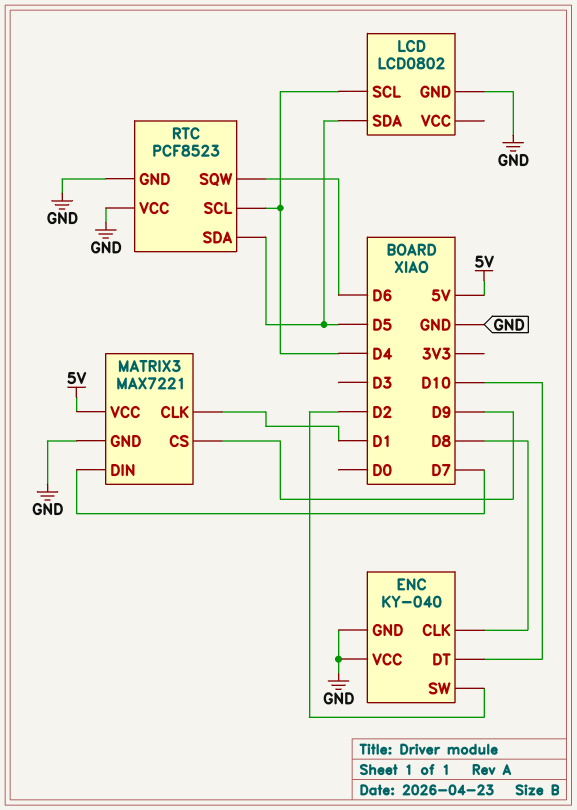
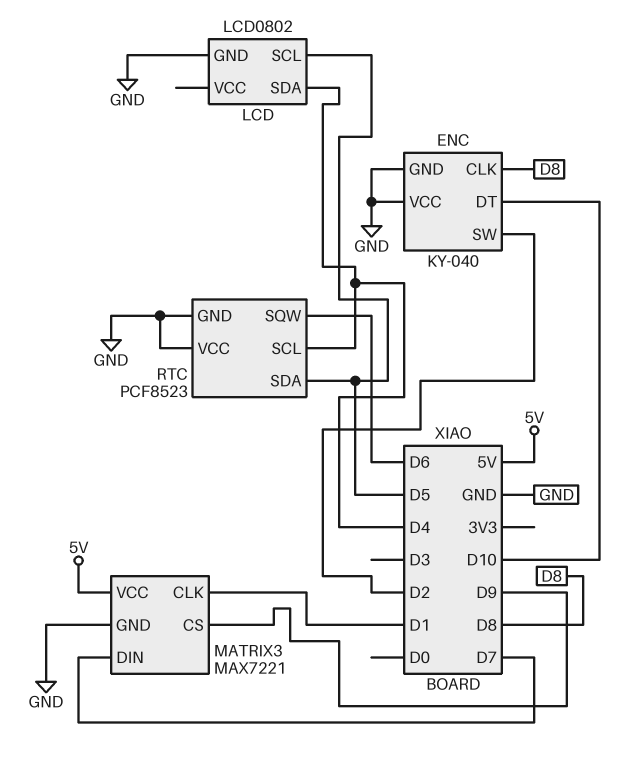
LCD pin SCL: D4 -> D5
LCD pin SDA: D5 -> D4

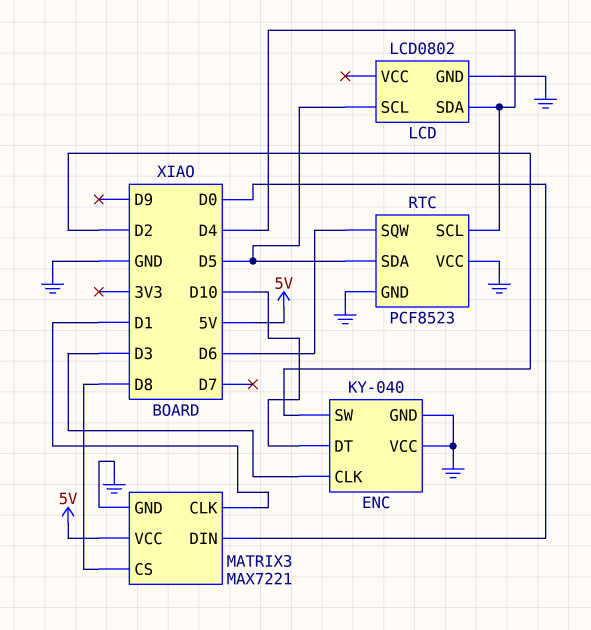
ENC pin CLK: D8 -> D3
MATRIX3 pin CS: D9 -> D8
MATRIX3 pin DIN: D7 -> D0

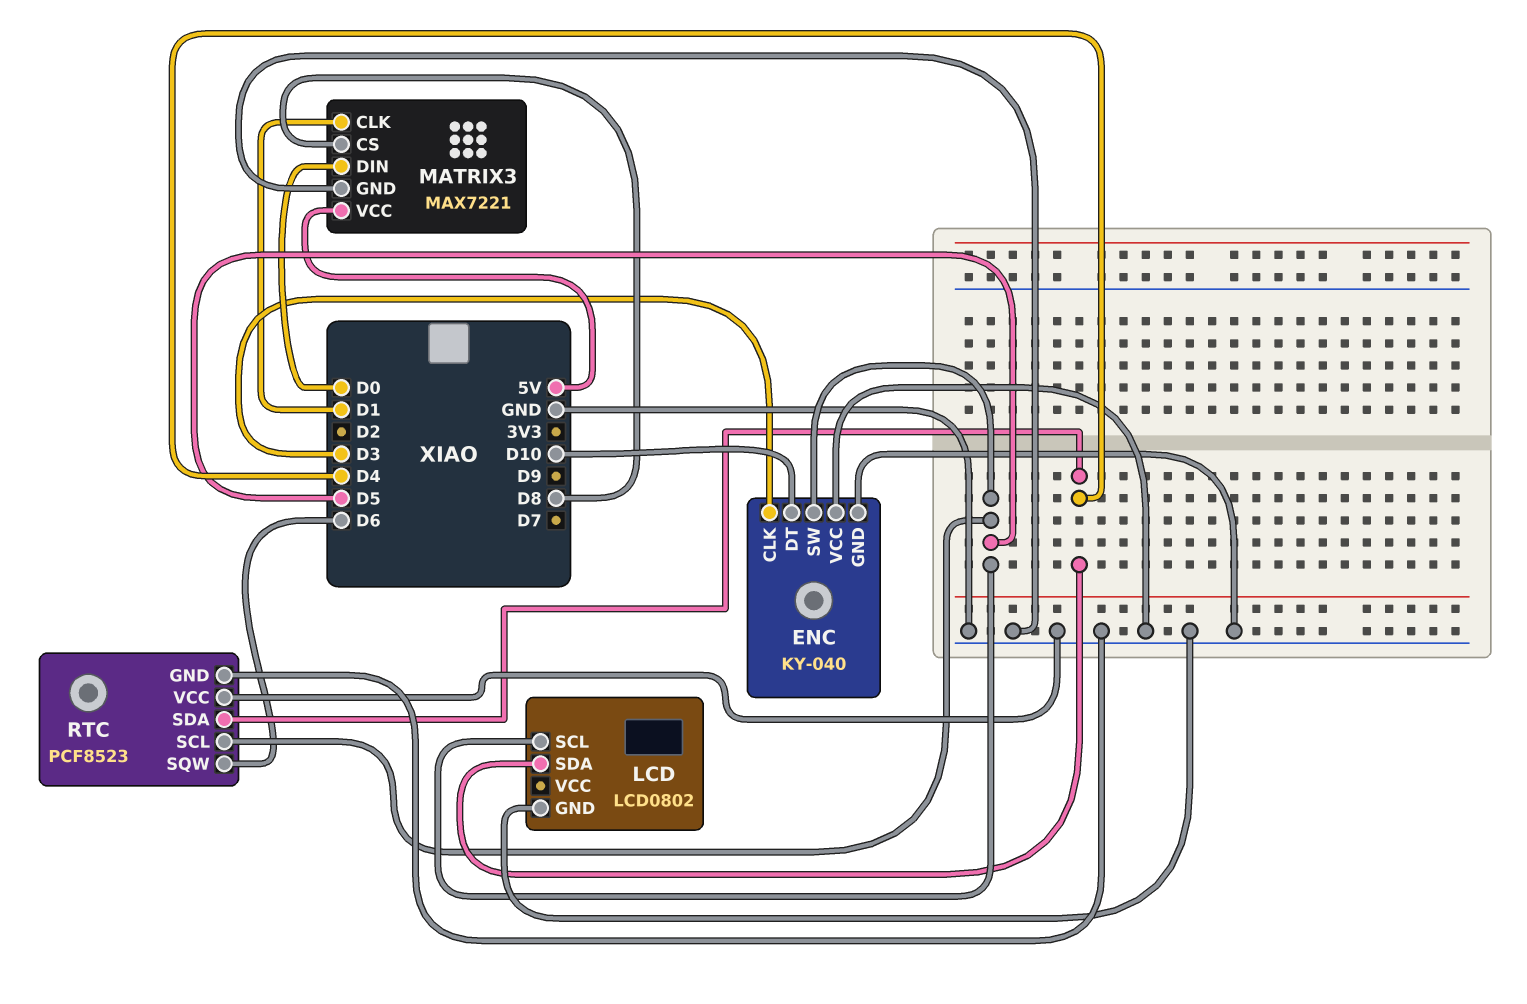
ENC pin SW: D2 -> D5
RTC pin SCL: D4 -> D5
RTC pin SDA: D5 -> D4

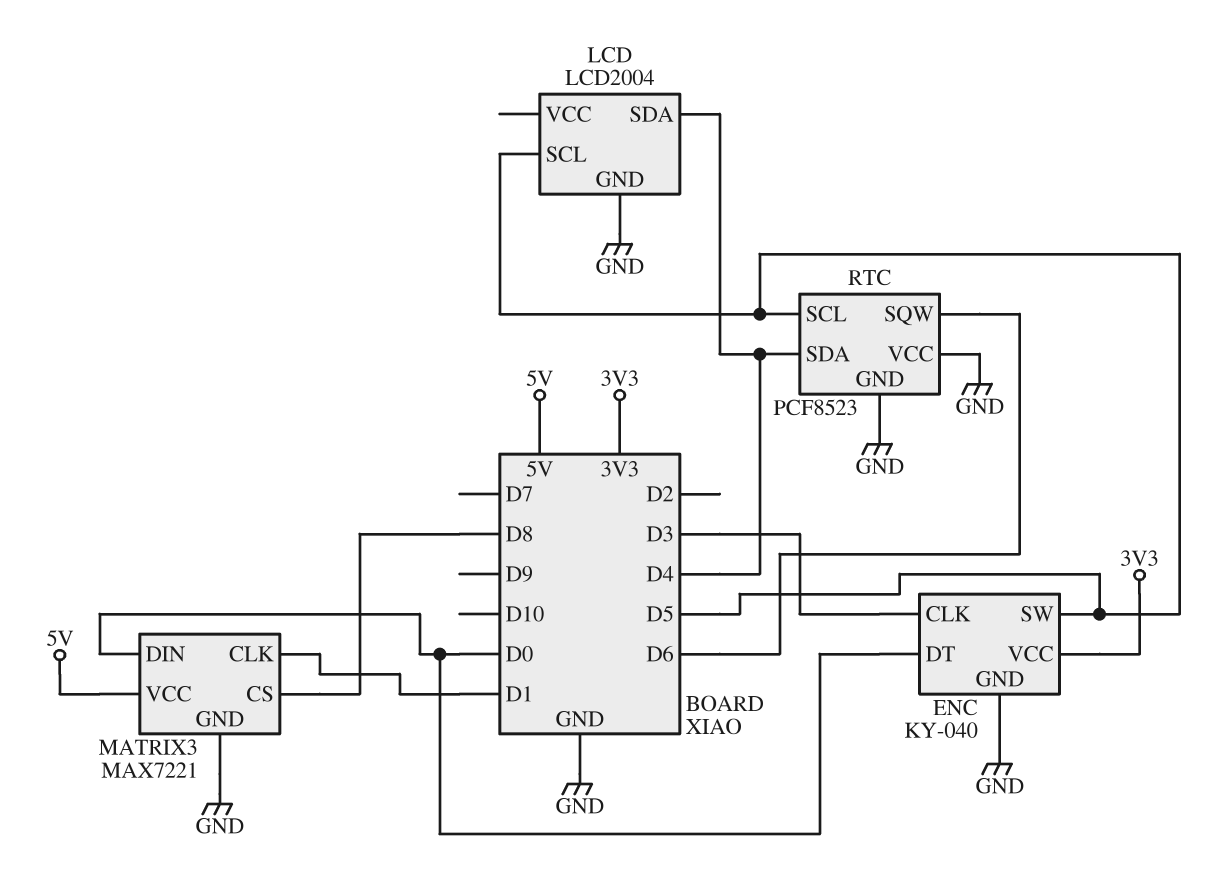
ENC pin DT: D10 -> D0
ENC pin VCC: GND -> 3V3
LCD: LCD0802 -> LCD2004

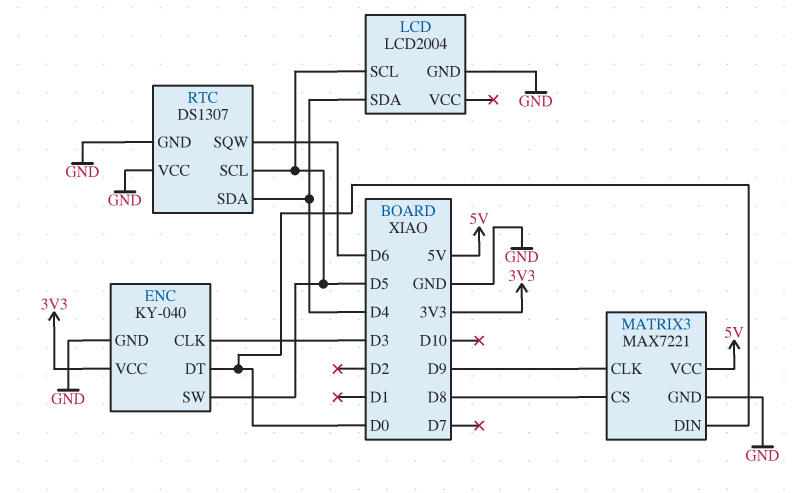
MATRIX3 pin CLK: D1 -> D9
RTC: PCF8523 -> DS1307

